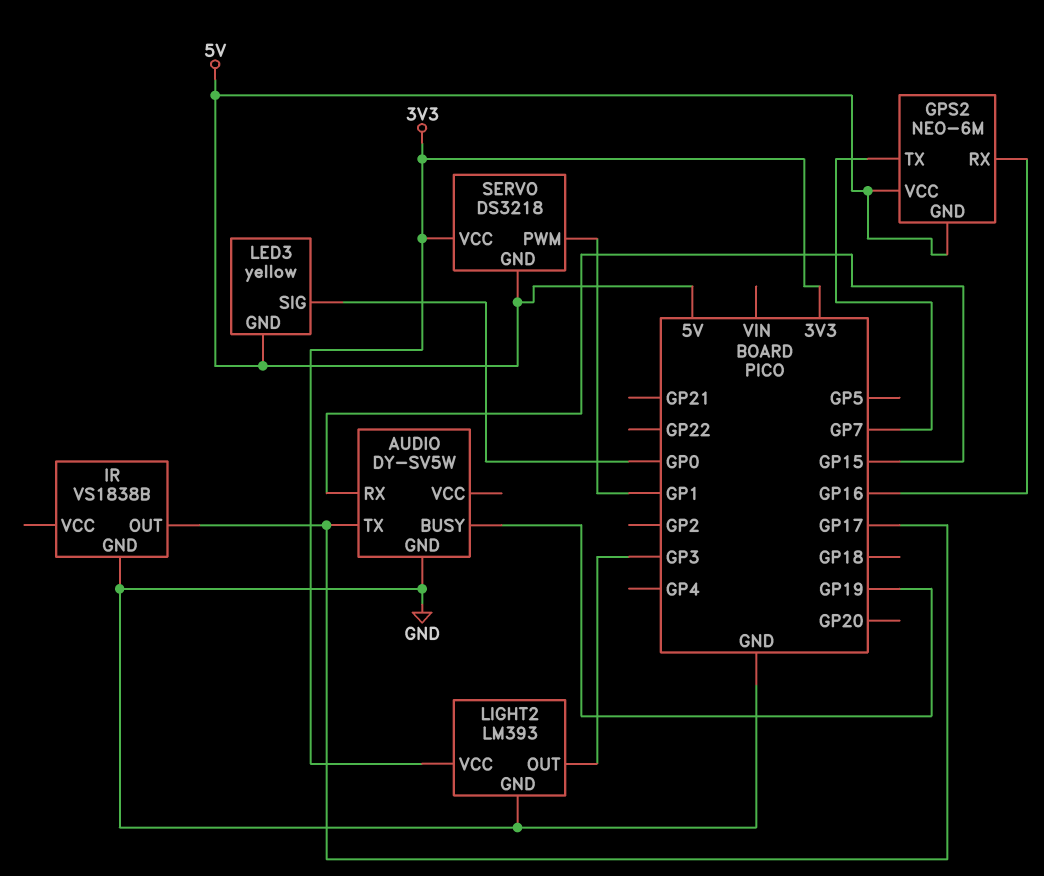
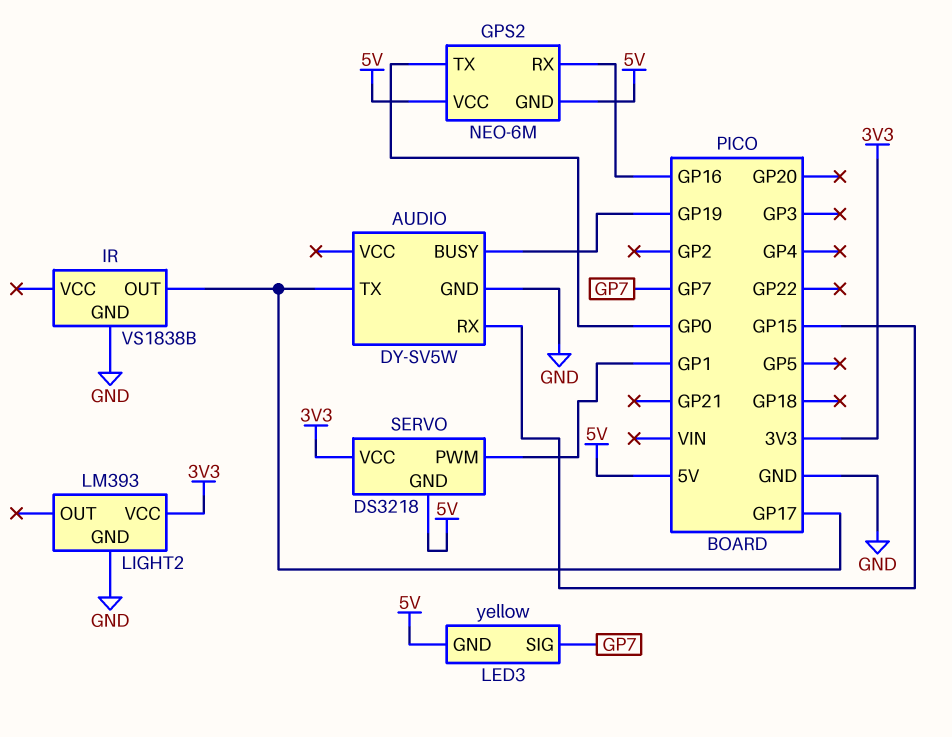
GPS2 pin TX: GP7 -> GP0
LED3 pin SIG: GP0 -> GP7
LIGHT2 pin OUT: GP3 -> none

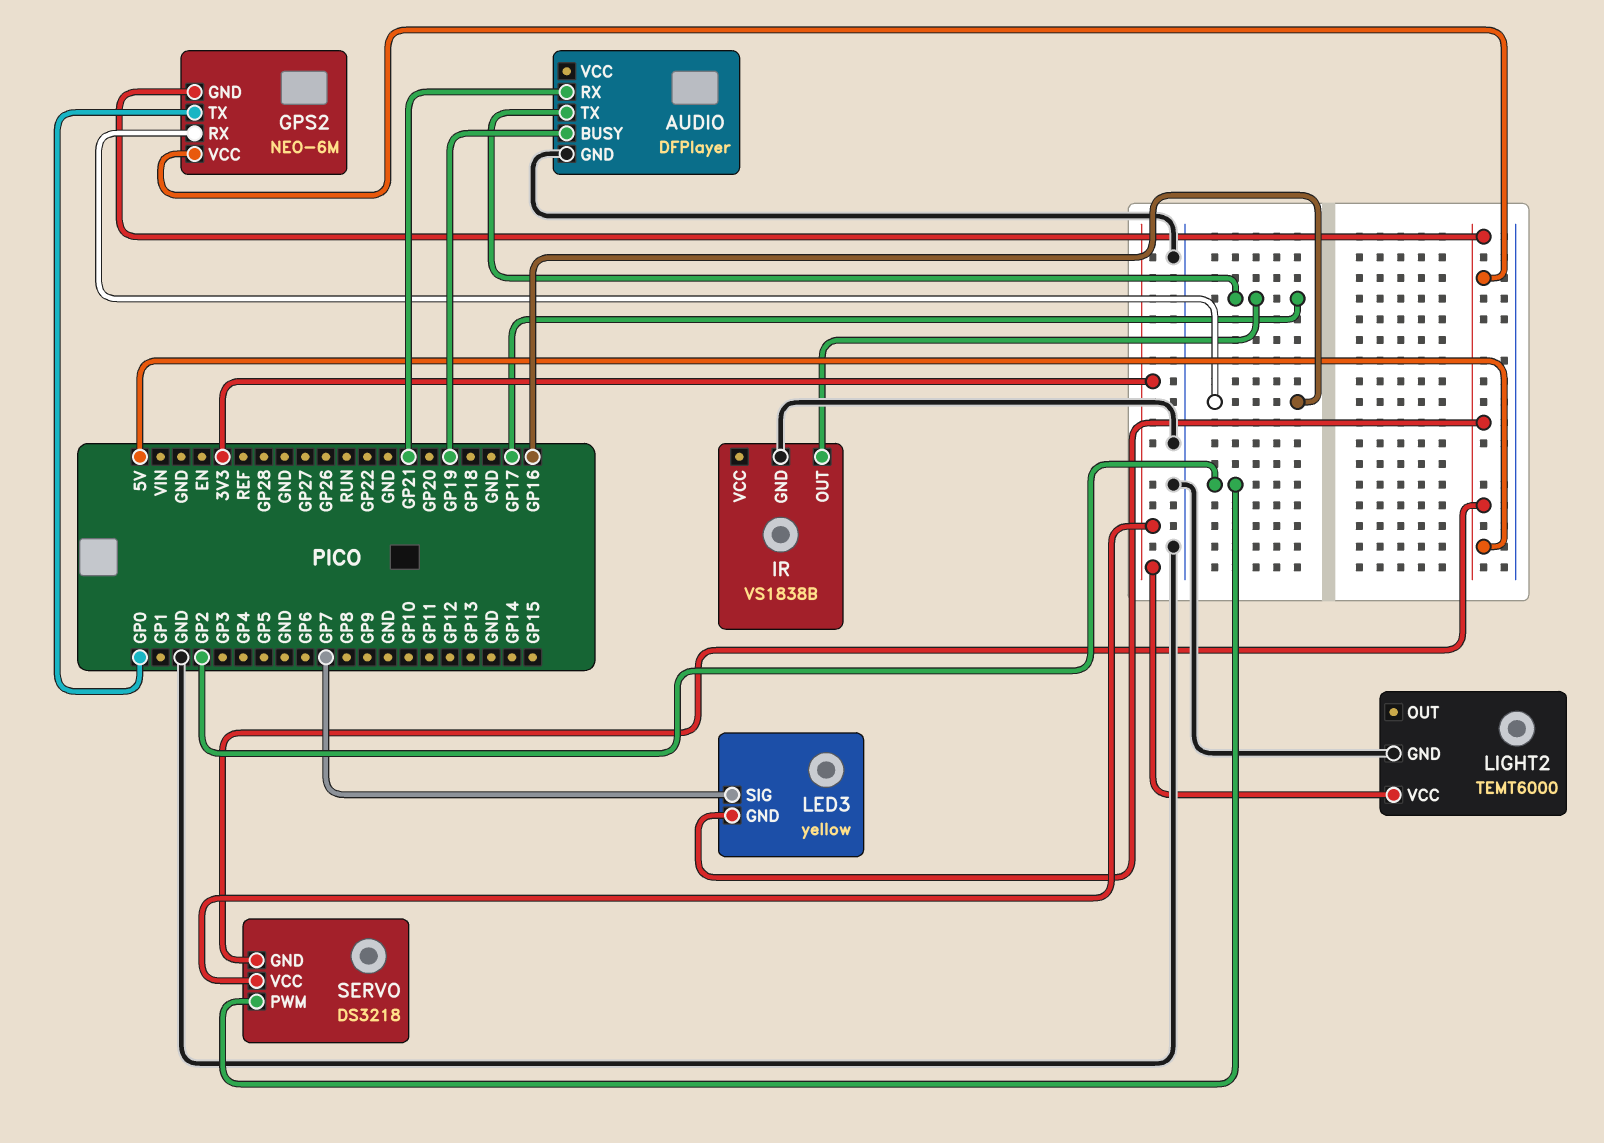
AUDIO: DY-SV5W -> DFPlayer
AUDIO pin RX: GP15 -> GP21
LIGHT2: LM393 -> TEMT6000
SERVO pin PWM: GP1 -> GP2

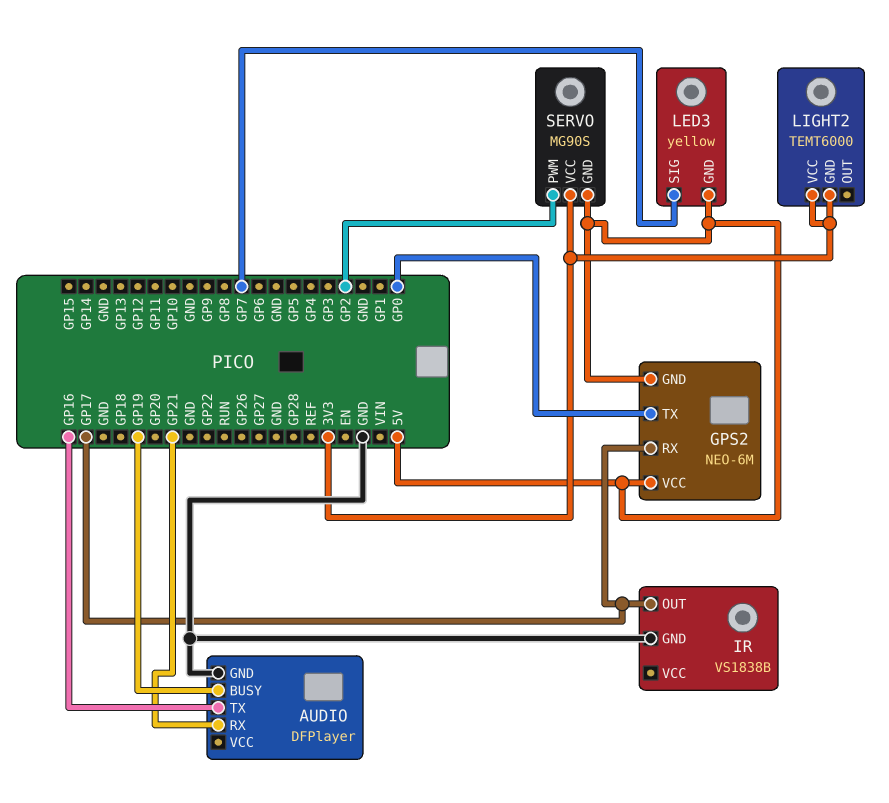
AUDIO pin TX: GP17 -> GP16
GPS2 pin RX: GP16 -> GP17
LIGHT2 pin GND: GND -> 3V3
SERVO: DS3218 -> MG90S

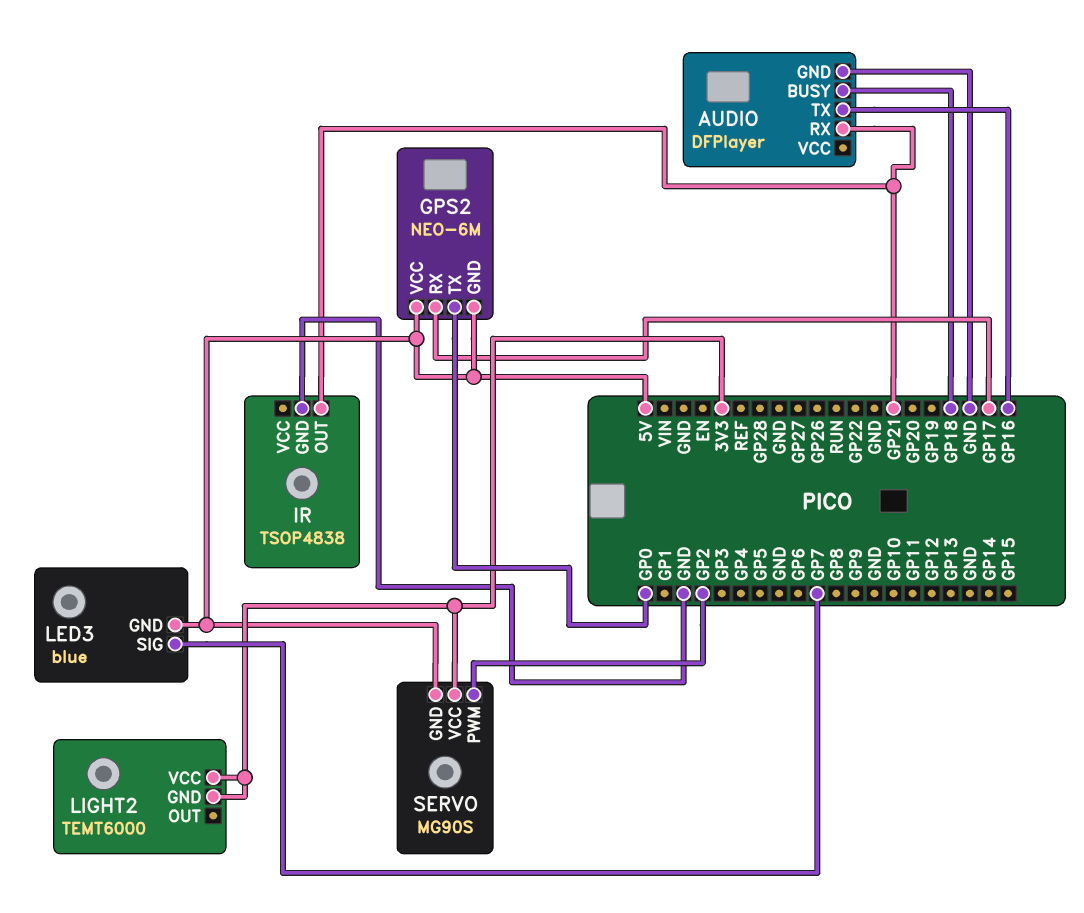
AUDIO pin BUSY: GP19 -> GP18
IR: VS1838B -> TSOP4838
IR pin OUT: GP17 -> GP21
LED3: yellow -> blue

